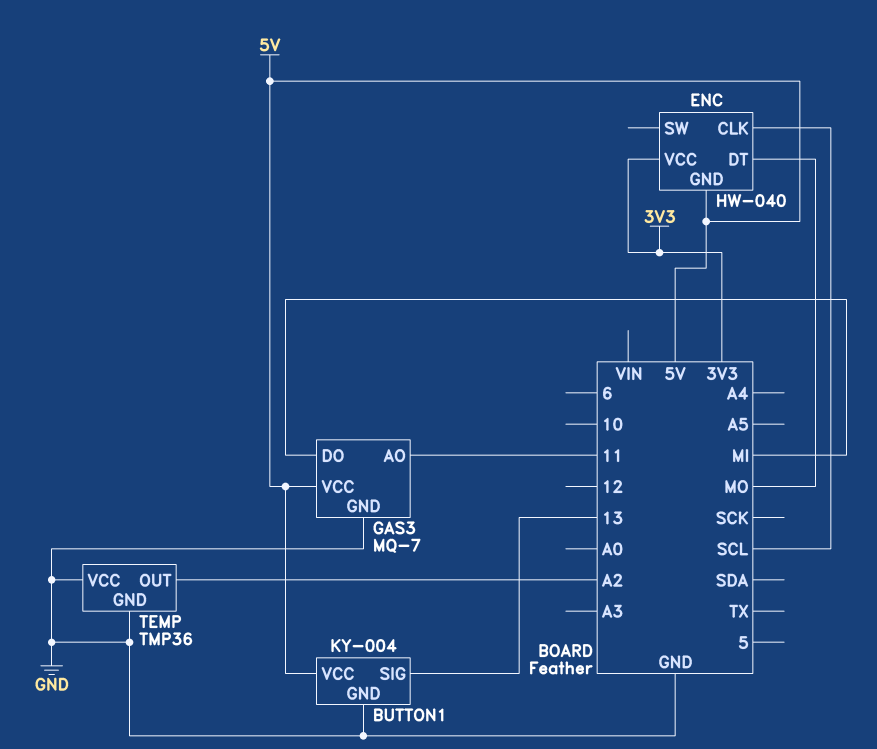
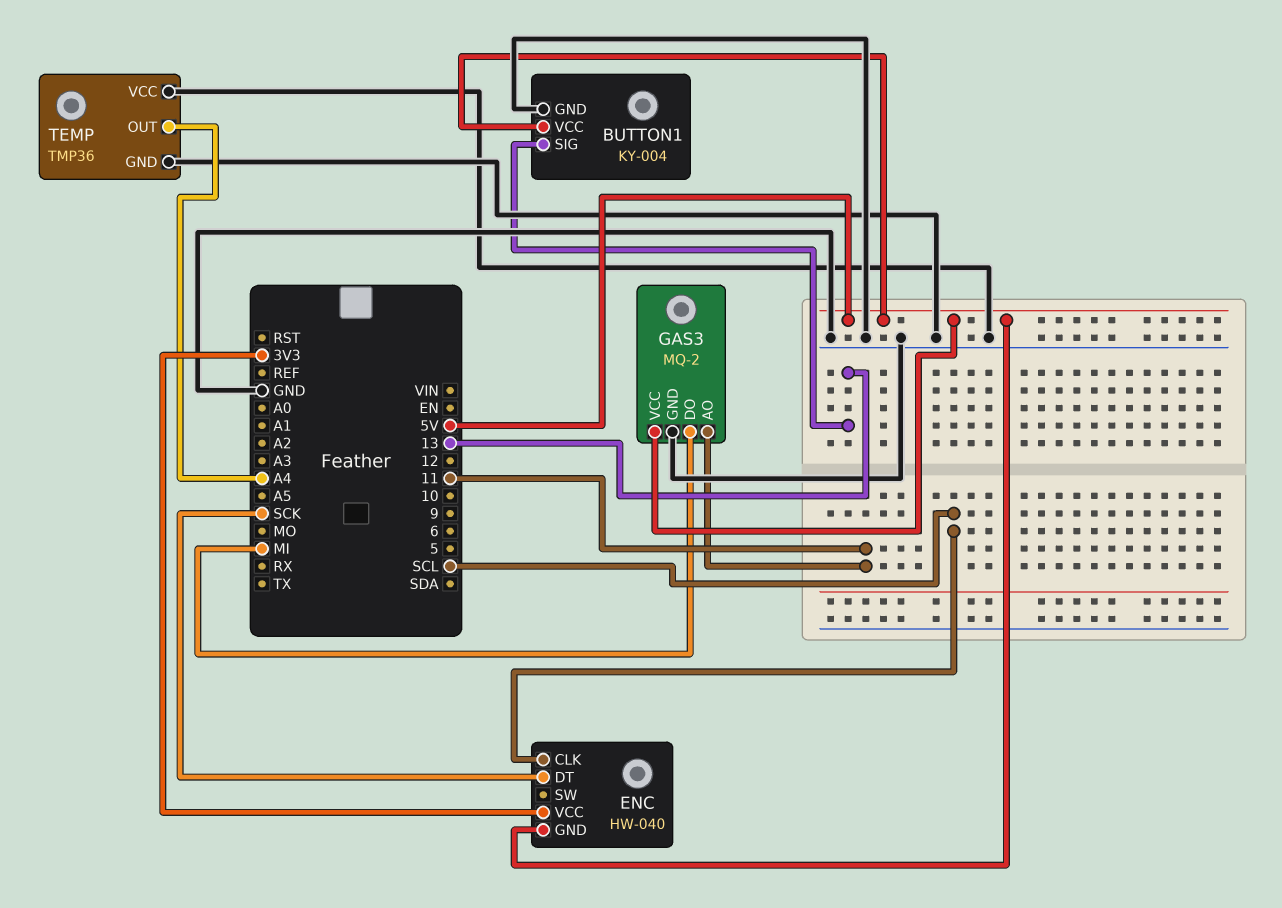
ENC pin DT: MO -> SCK
GAS3: MQ-7 -> MQ-2
TEMP pin OUT: A2 -> A4

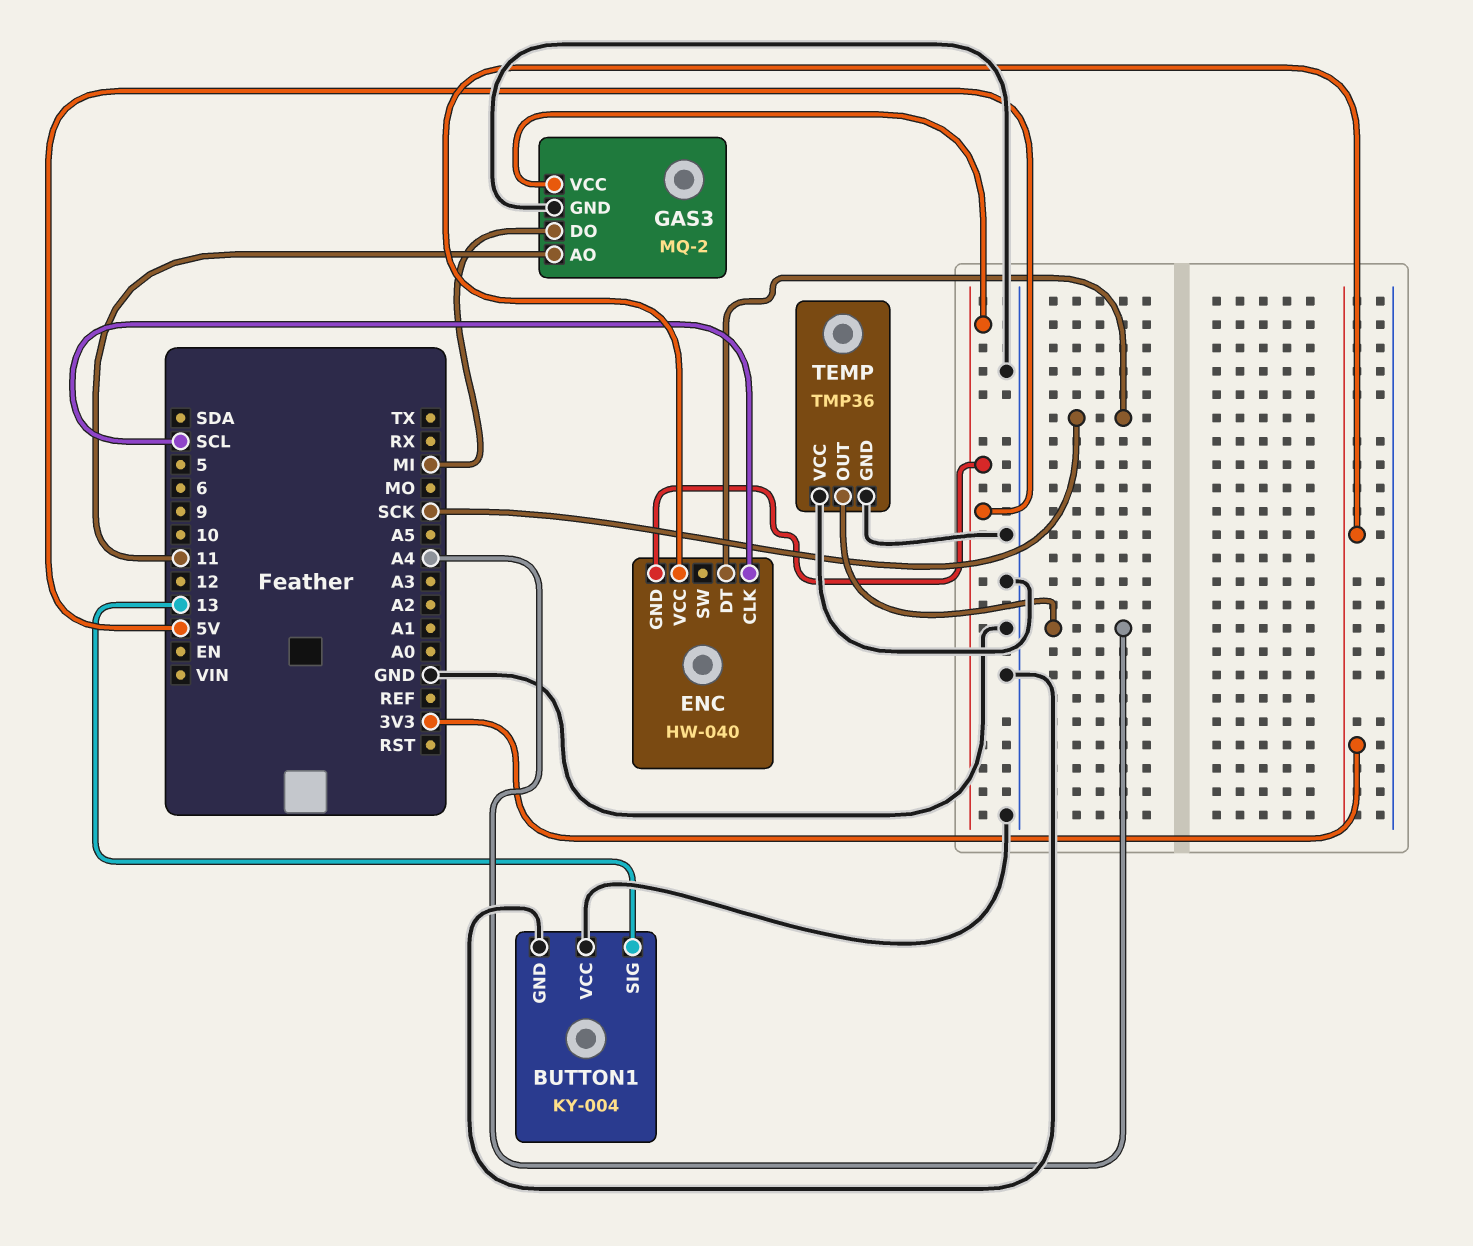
BUTTON1 pin VCC: 5V -> GND

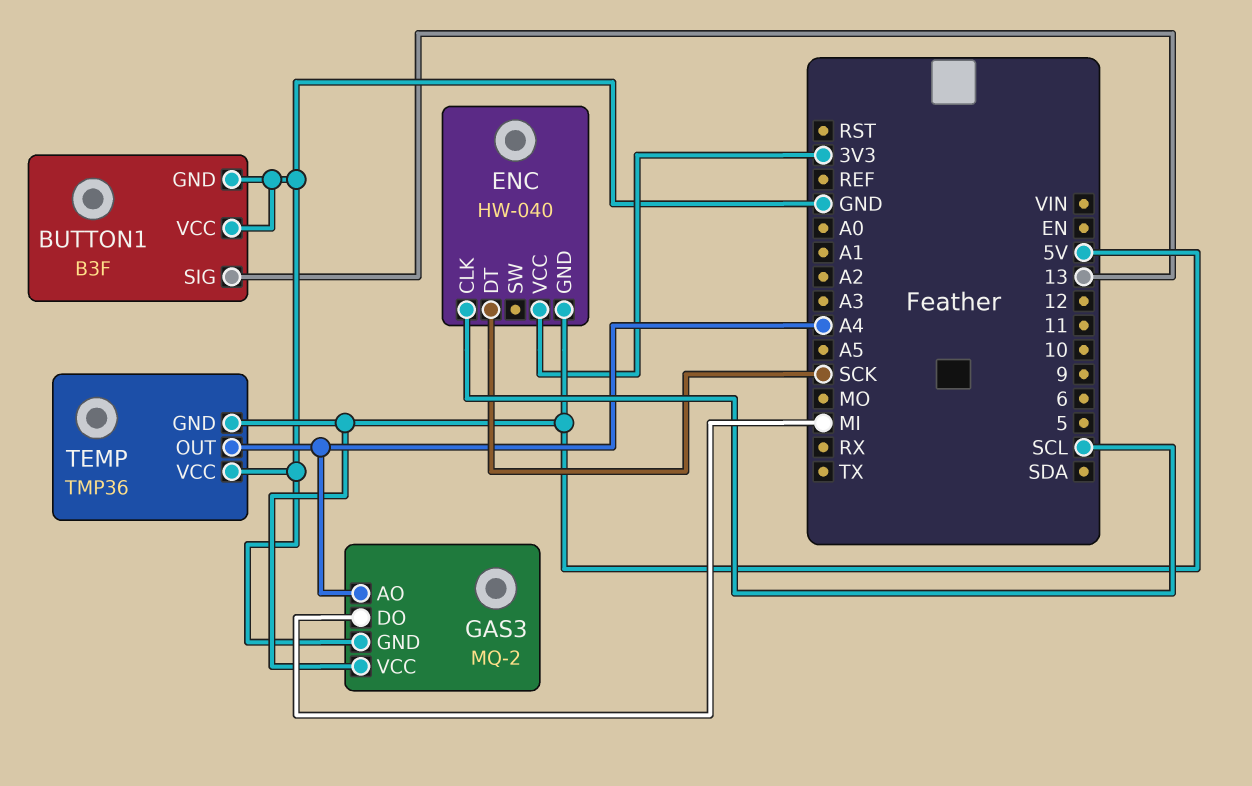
BUTTON1: KY-004 -> B3F
GAS3 pin AO: 11 -> A4
TEMP pin GND: GND -> 5V

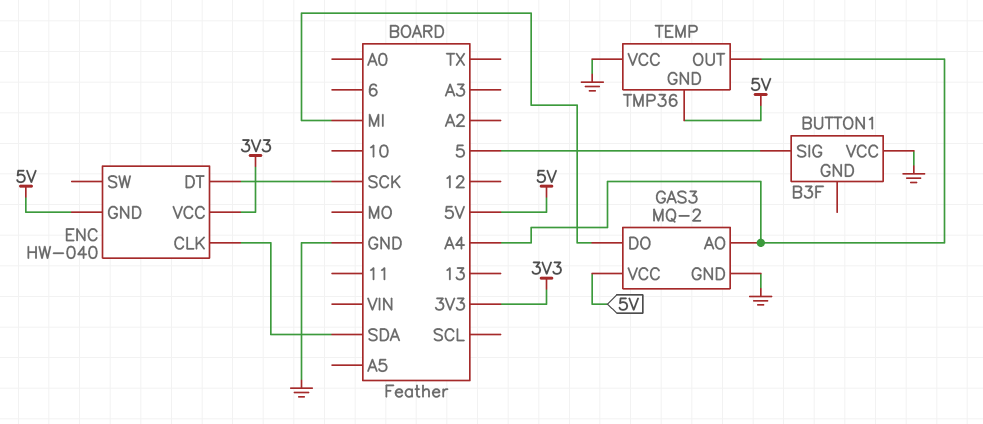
BUTTON1 pin GND: GND -> none
BUTTON1 pin SIG: 13 -> 5
ENC pin CLK: SCL -> SDA

